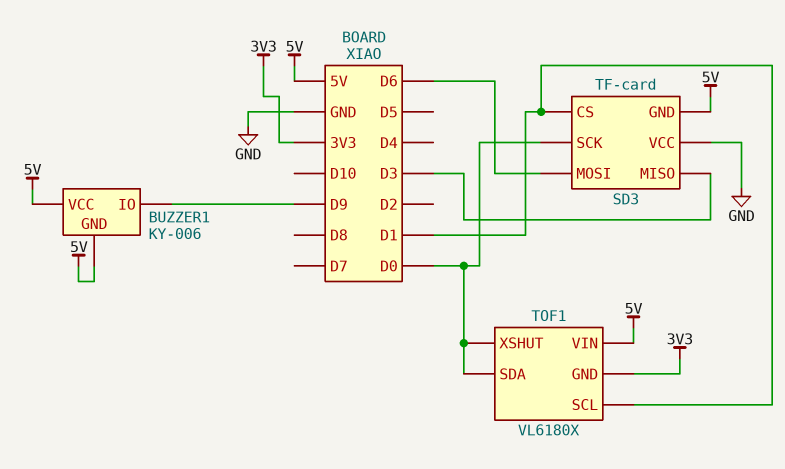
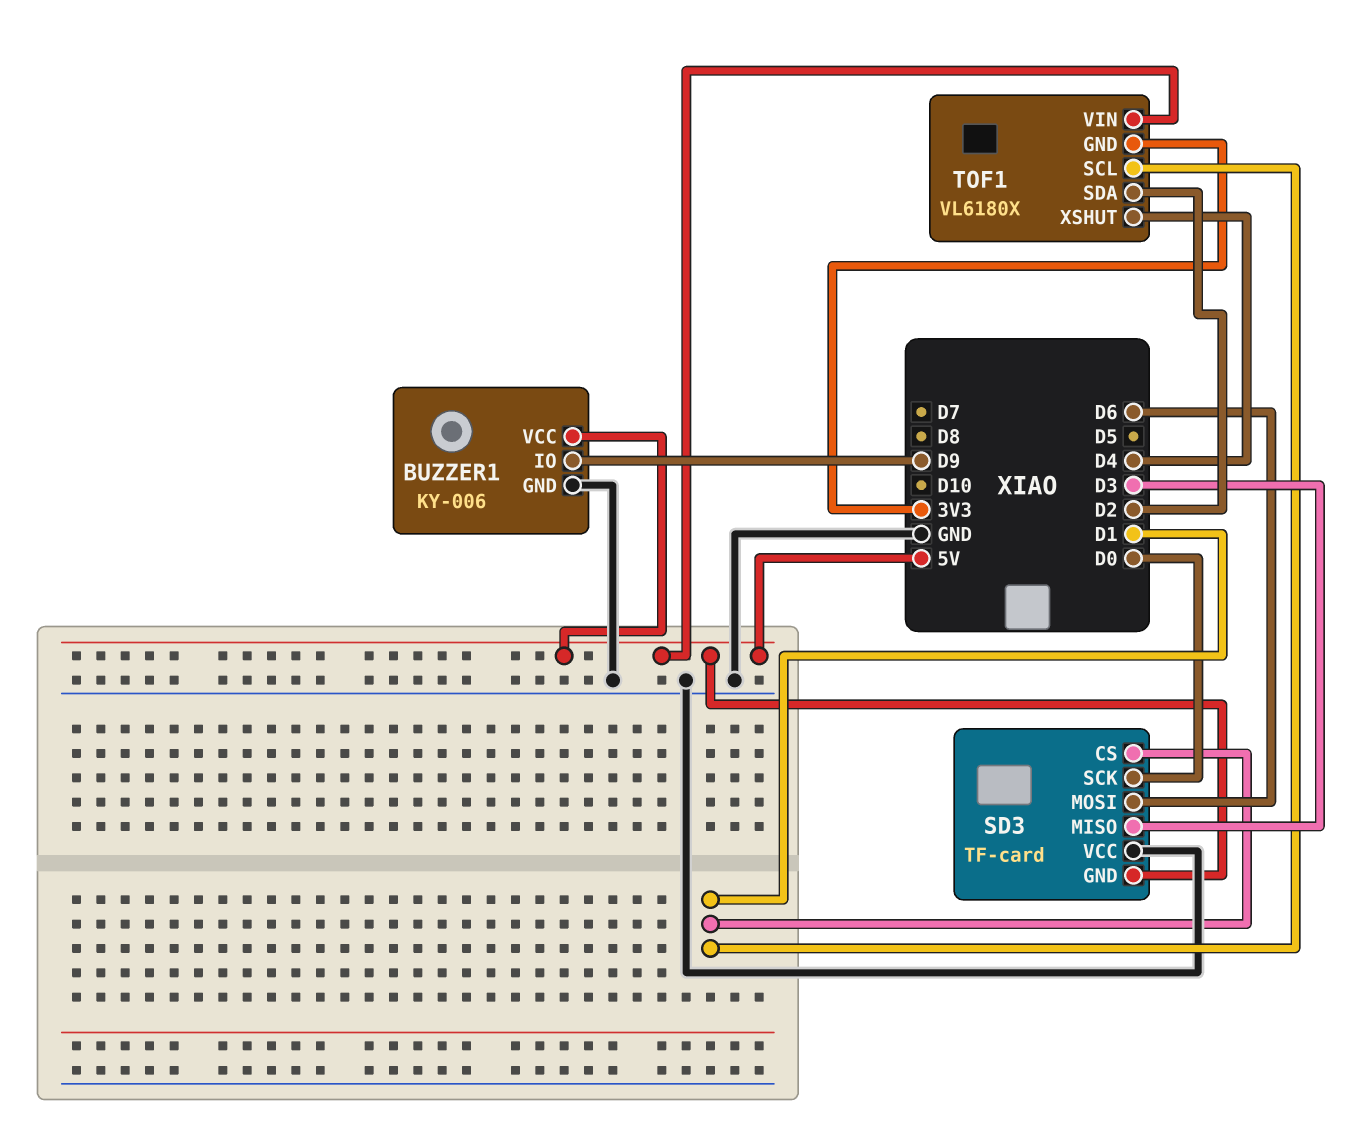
BUZZER1 pin GND: 5V -> GND
TOF1 pin SDA: D0 -> D2
TOF1 pin XSHUT: D0 -> D4

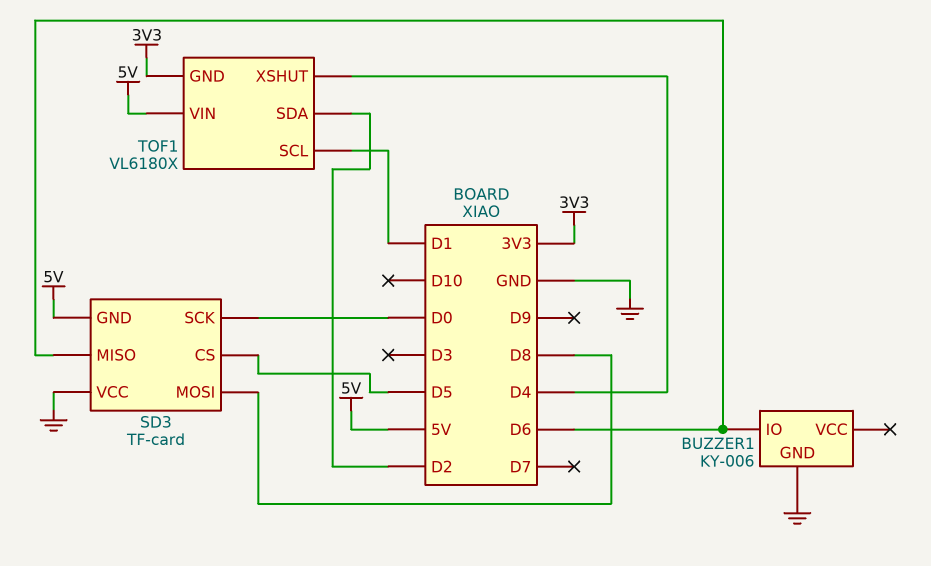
BUZZER1 pin IO: D9 -> D6
BUZZER1 pin VCC: 5V -> none
SD3 pin CS: D1 -> D5
SD3 pin MISO: D3 -> D6
SD3 pin MOSI: D6 -> D8

